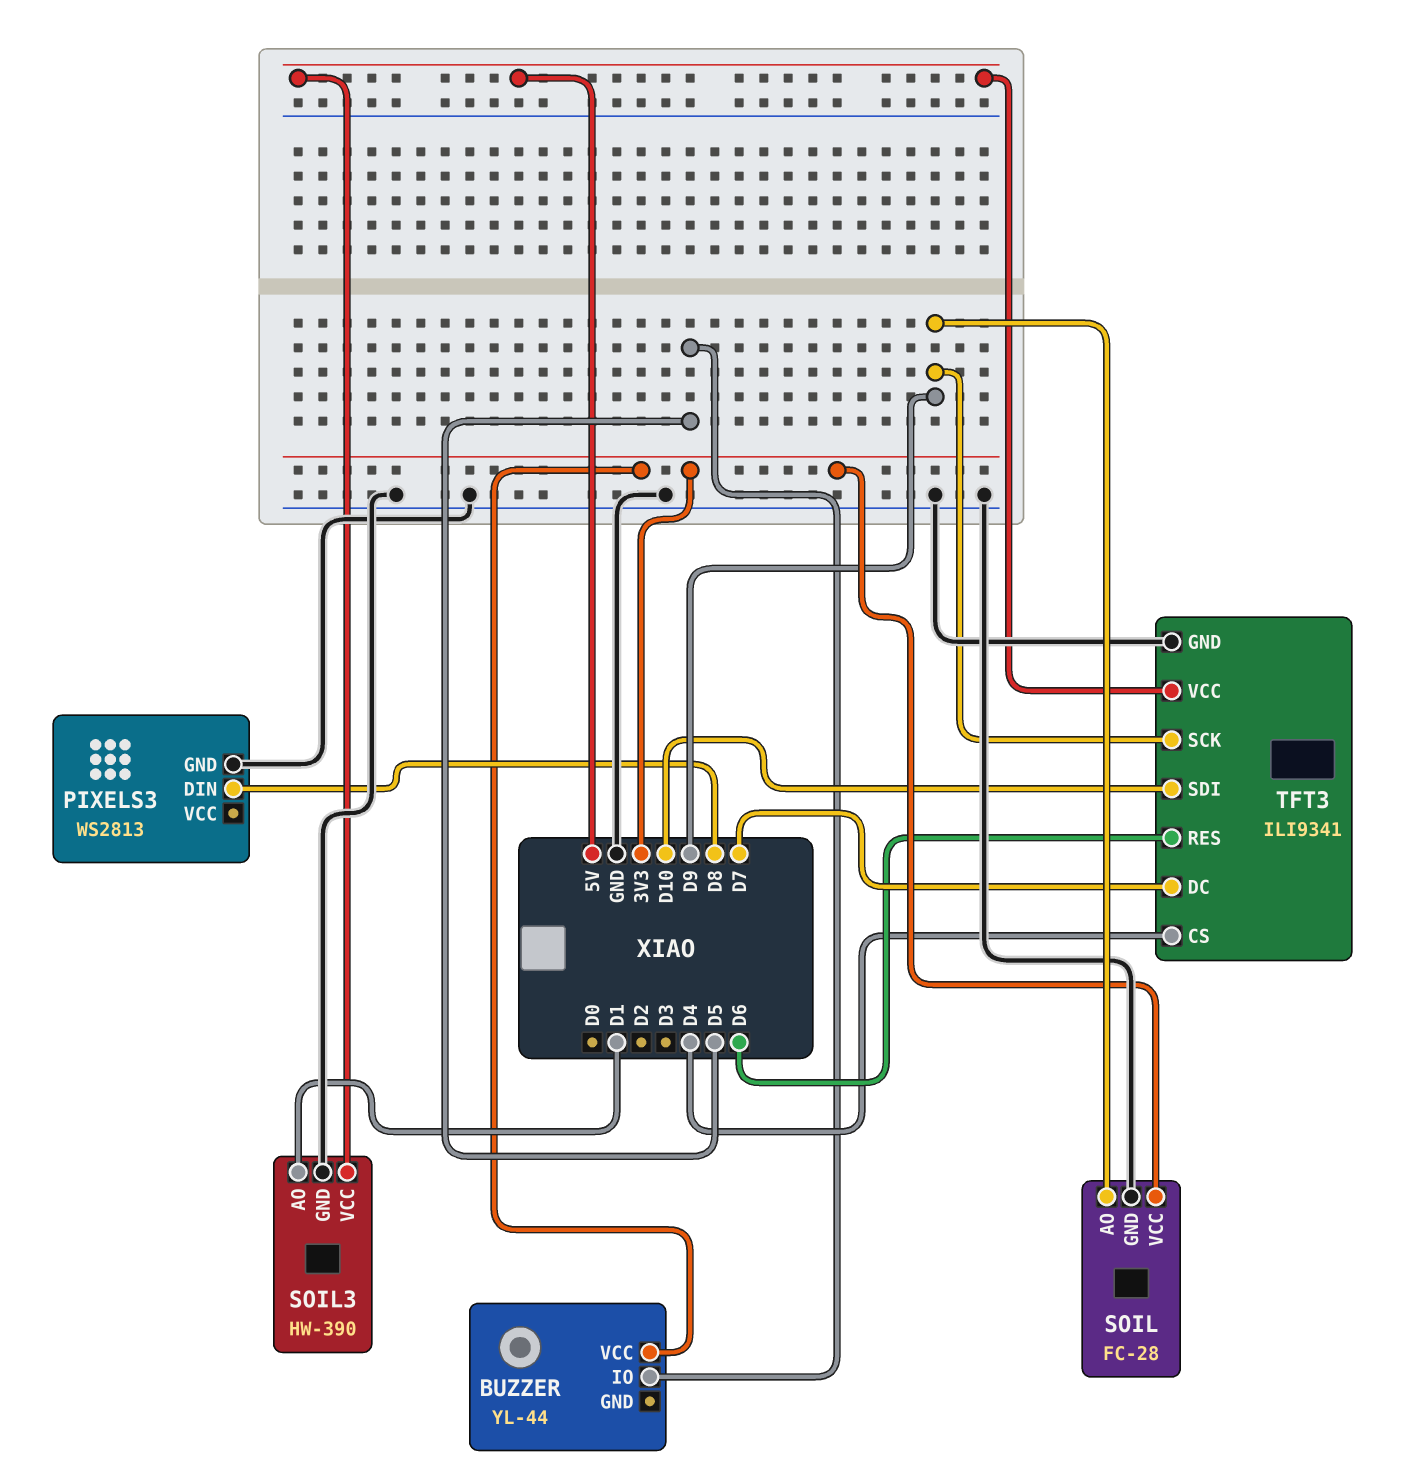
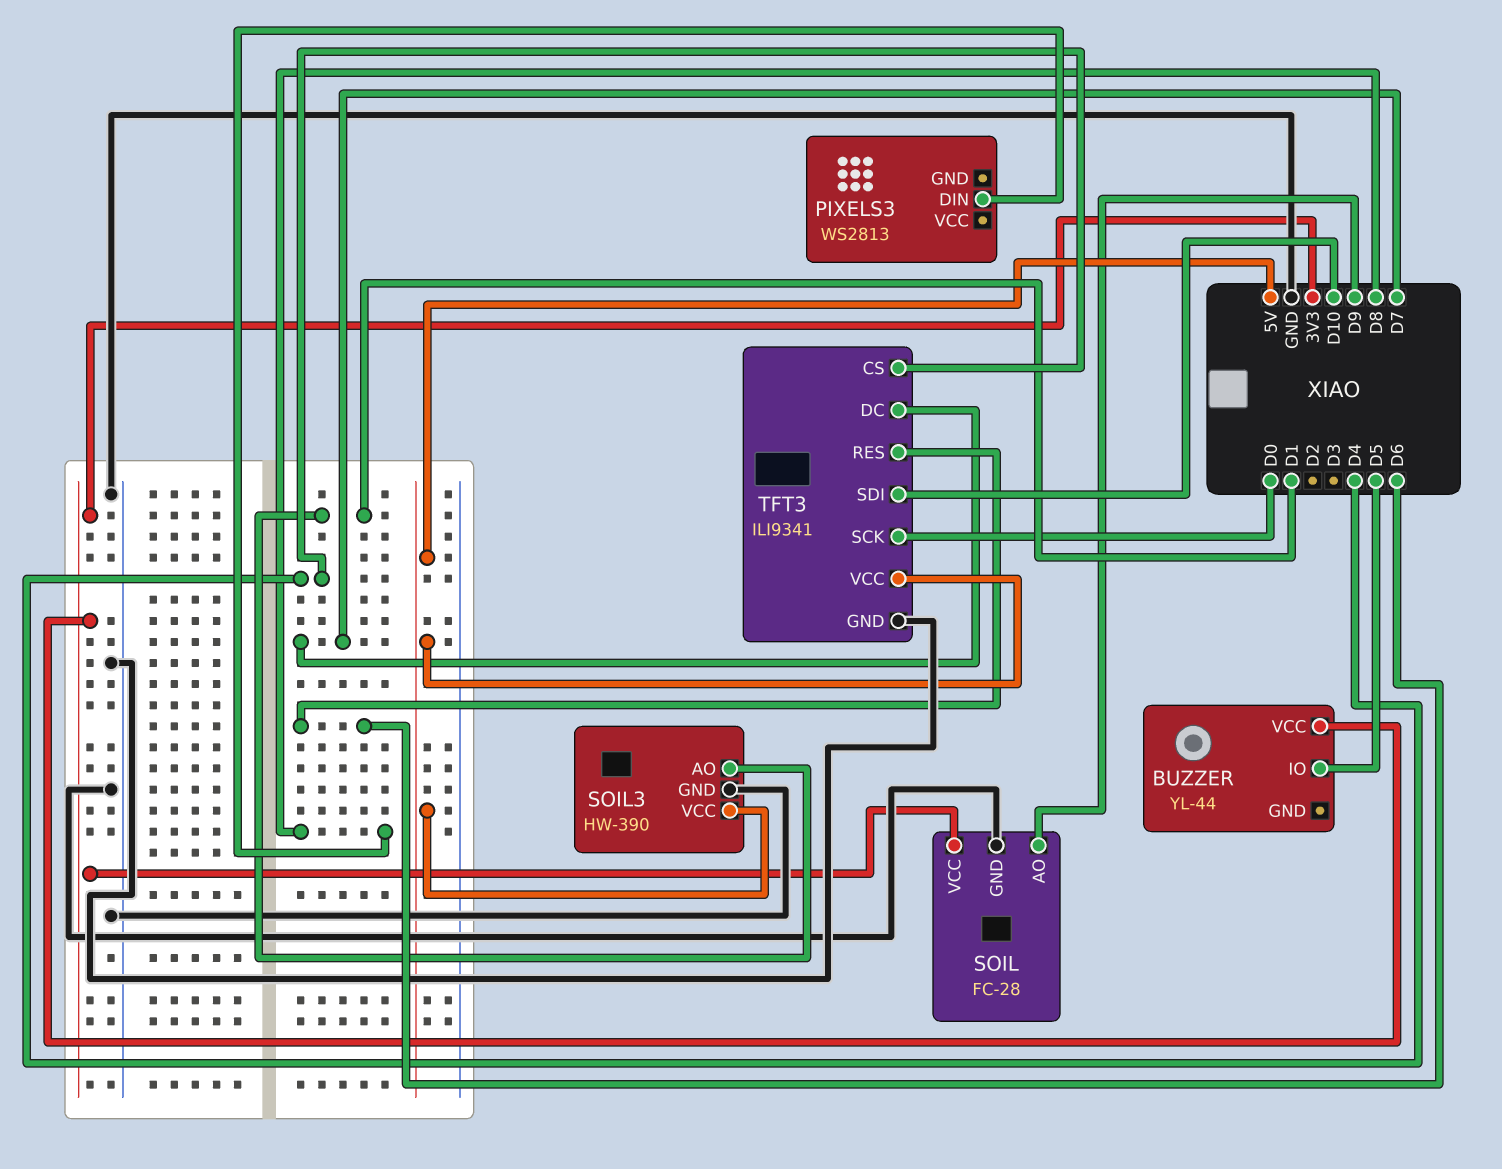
PIXELS3 pin GND: GND -> none
TFT3 pin SCK: D9 -> D0

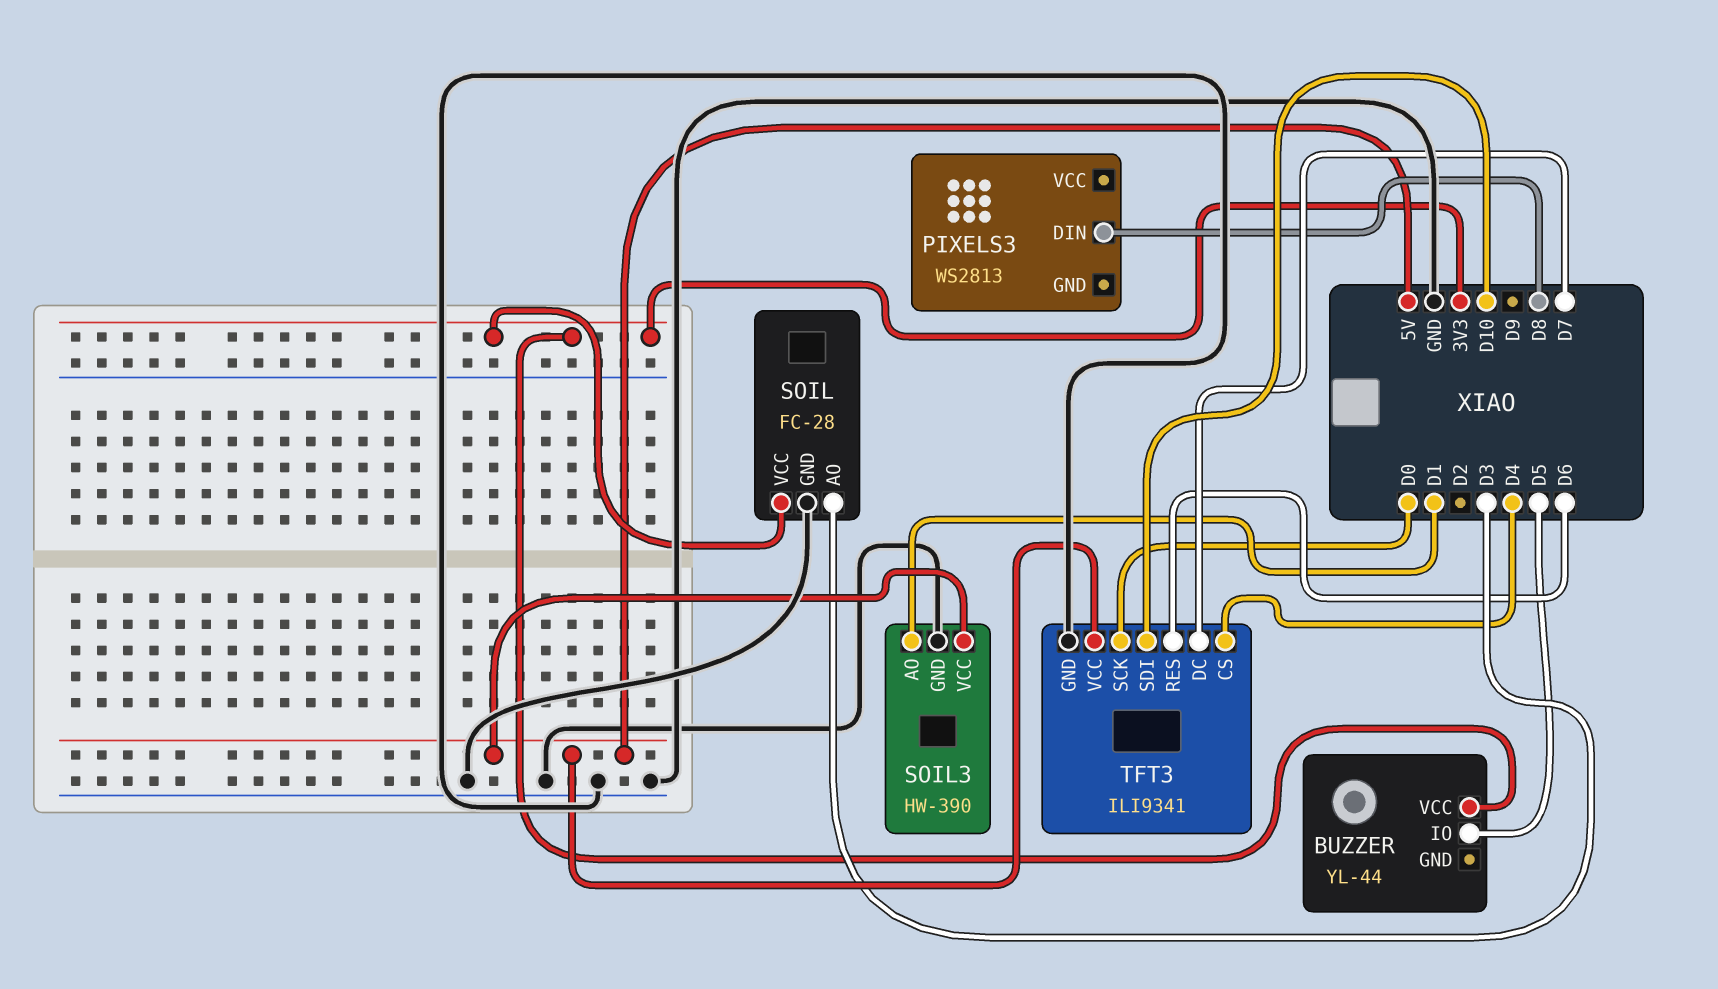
SOIL pin AO: D9 -> D3

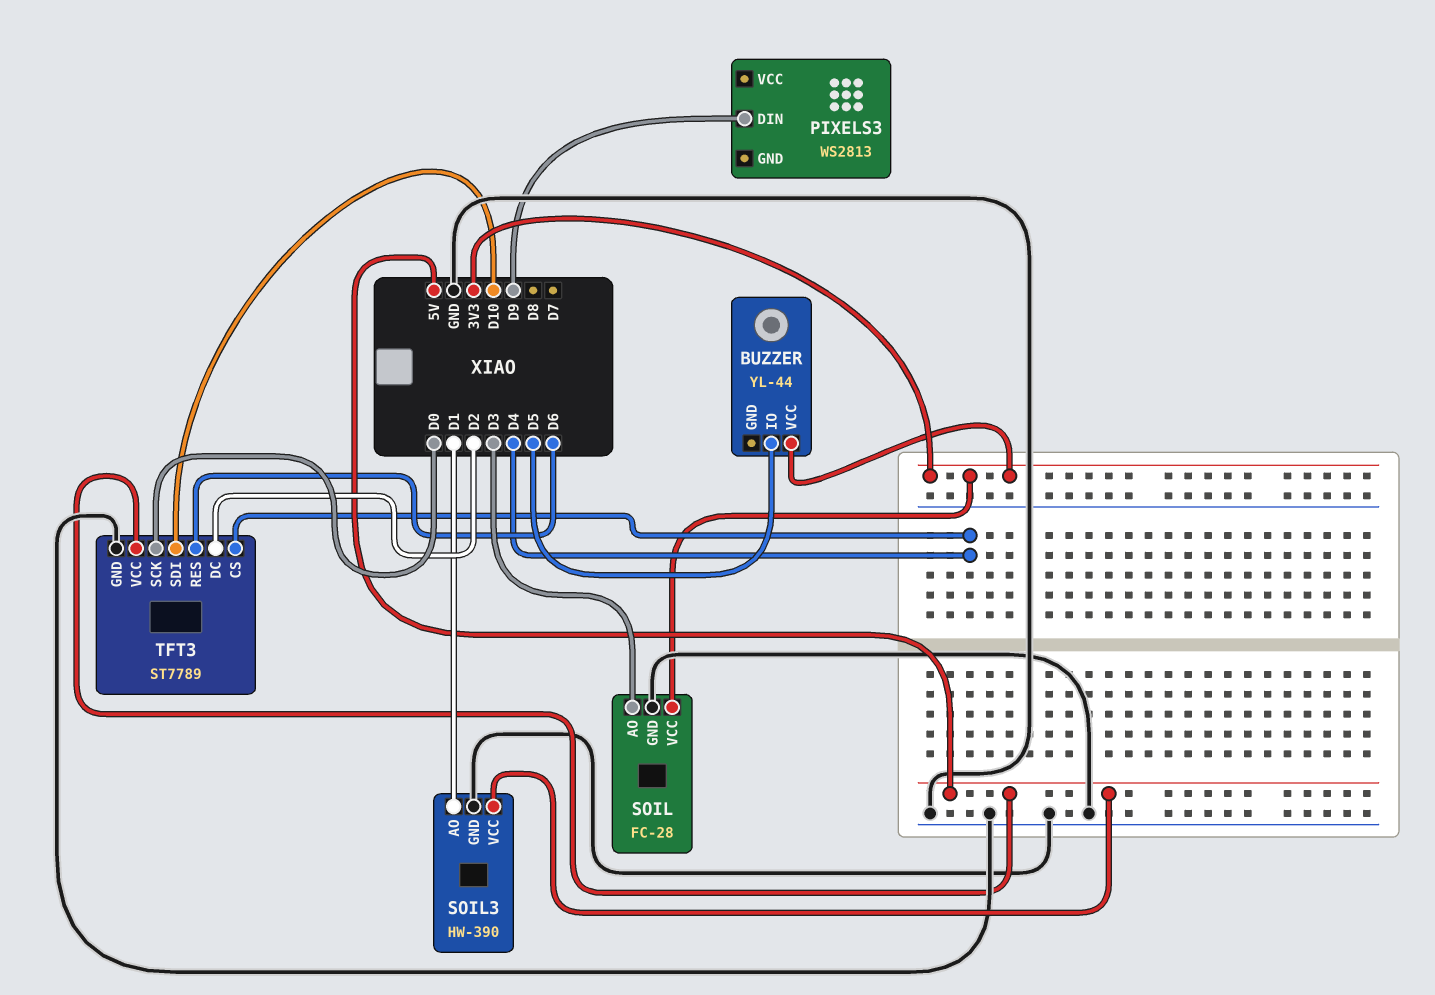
PIXELS3 pin DIN: D8 -> D9
TFT3: ILI9341 -> ST7789
TFT3 pin DC: D7 -> D2

